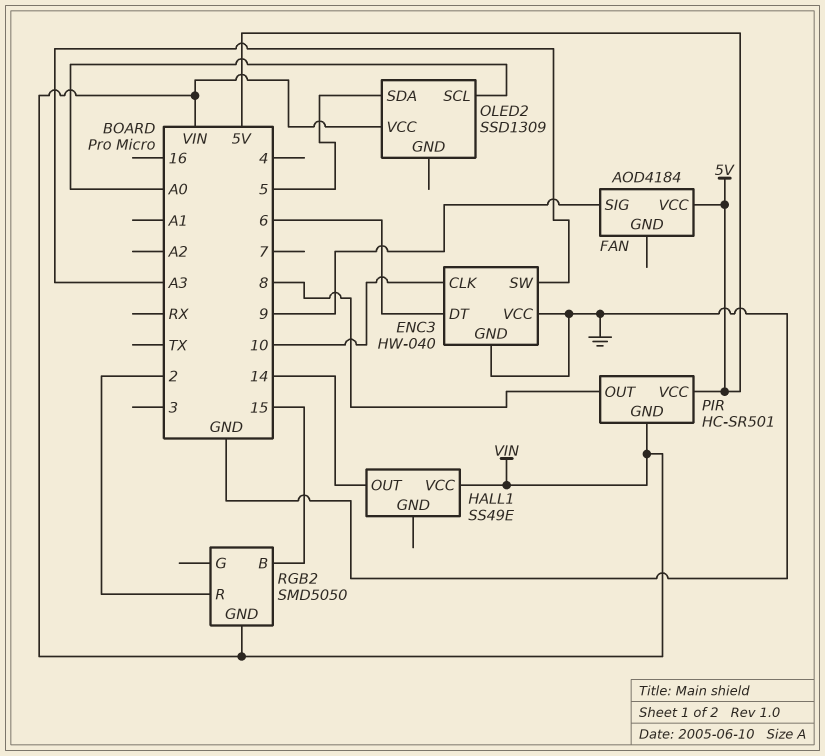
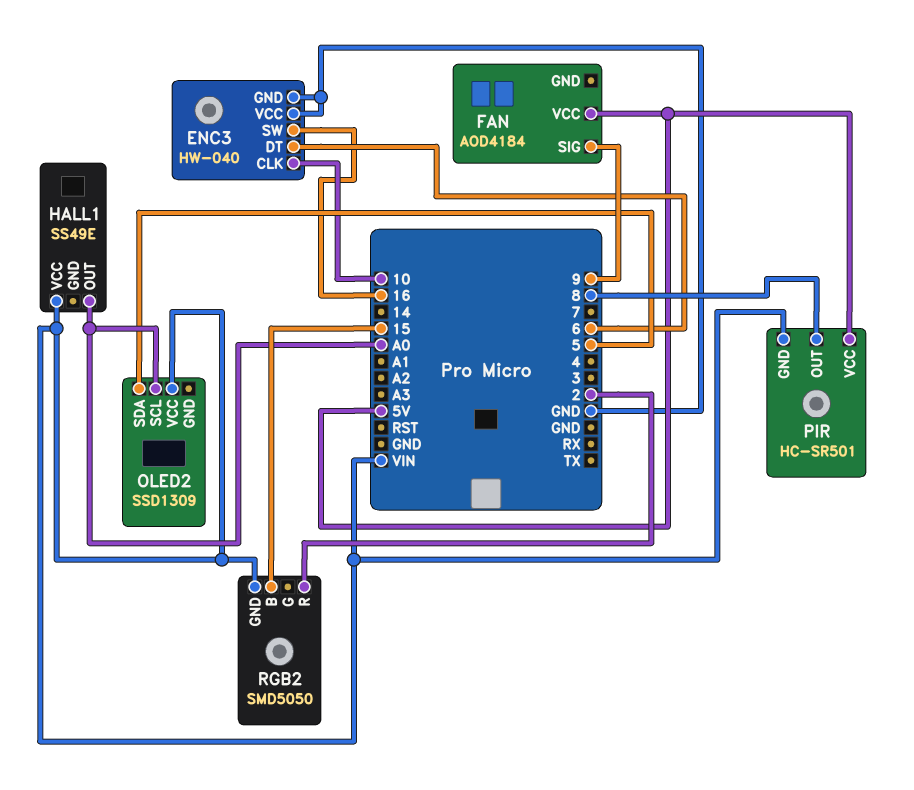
ENC3 pin SW: A3 -> 16
HALL1 pin OUT: 14 -> A0

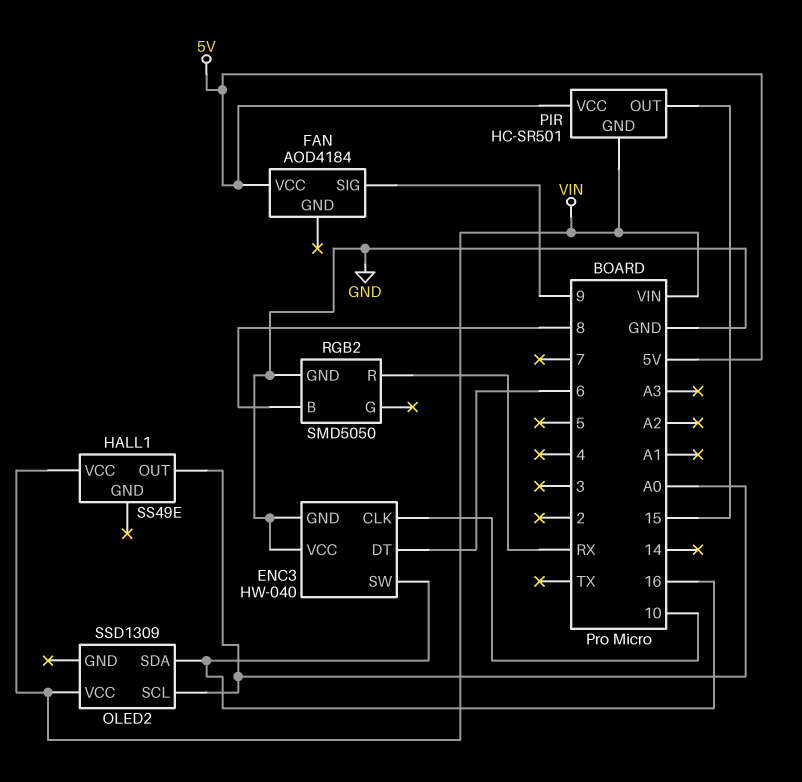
OLED2 pin SDA: 5 -> 16
PIR pin OUT: 8 -> 15
RGB2 pin B: 15 -> 8
RGB2 pin GND: VIN -> GND
RGB2 pin R: 2 -> RX

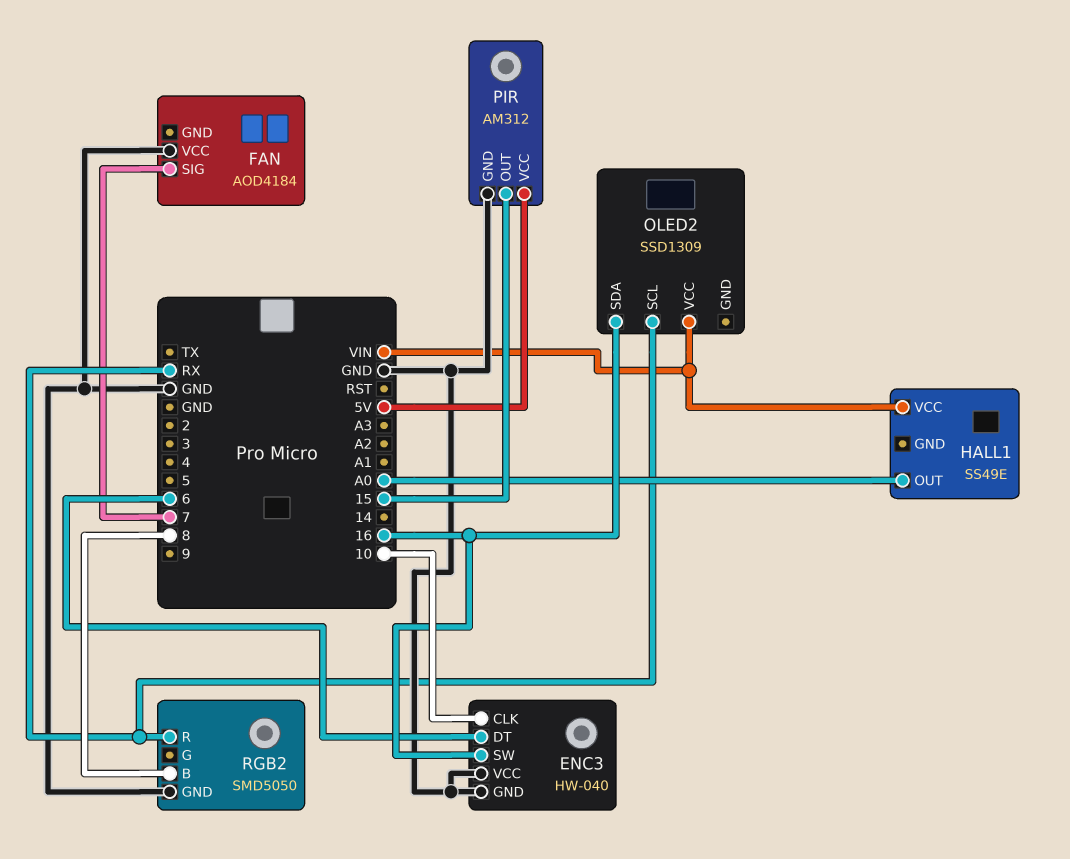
FAN pin SIG: 9 -> 7
FAN pin VCC: 5V -> GND
OLED2 pin SCL: A0 -> RX
PIR: HC-SR501 -> AM312
PIR pin GND: VIN -> GND

